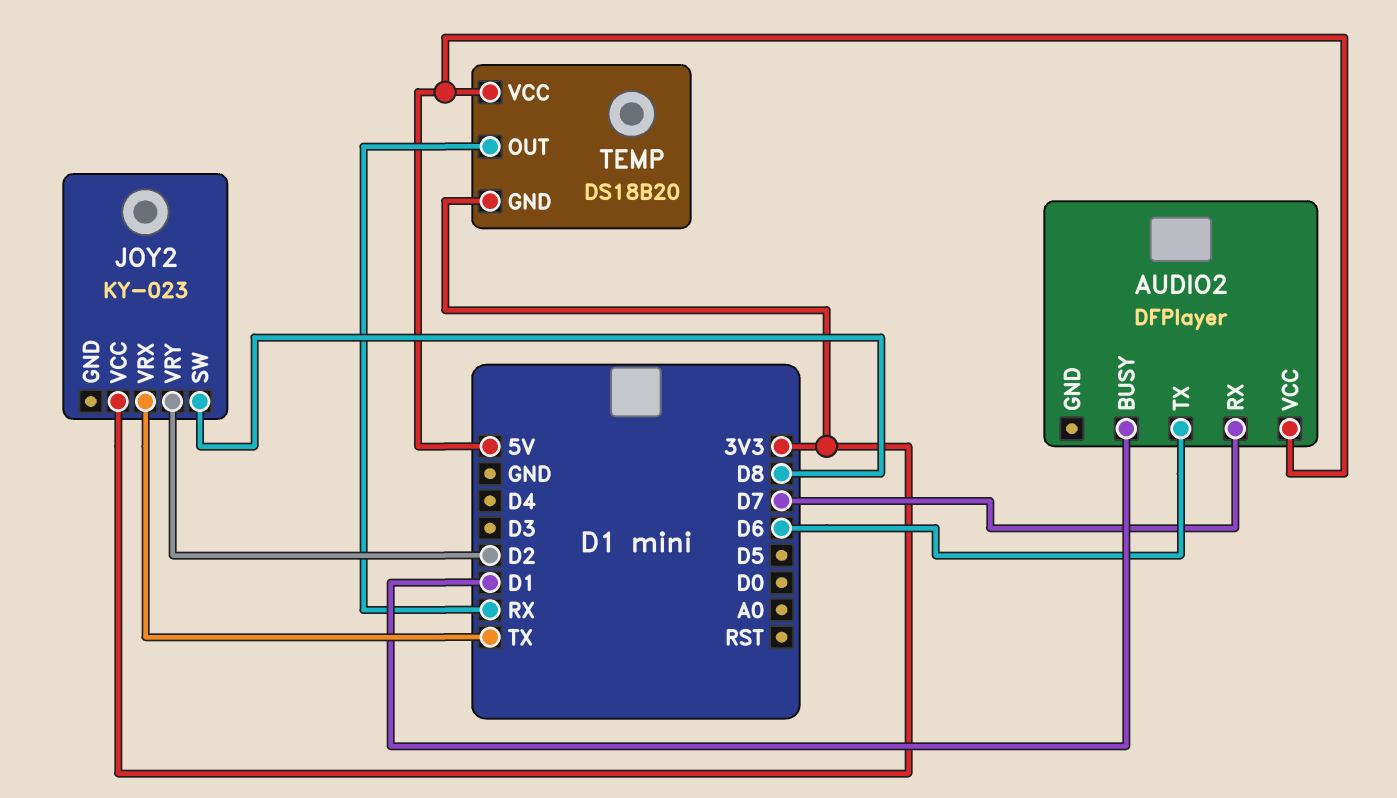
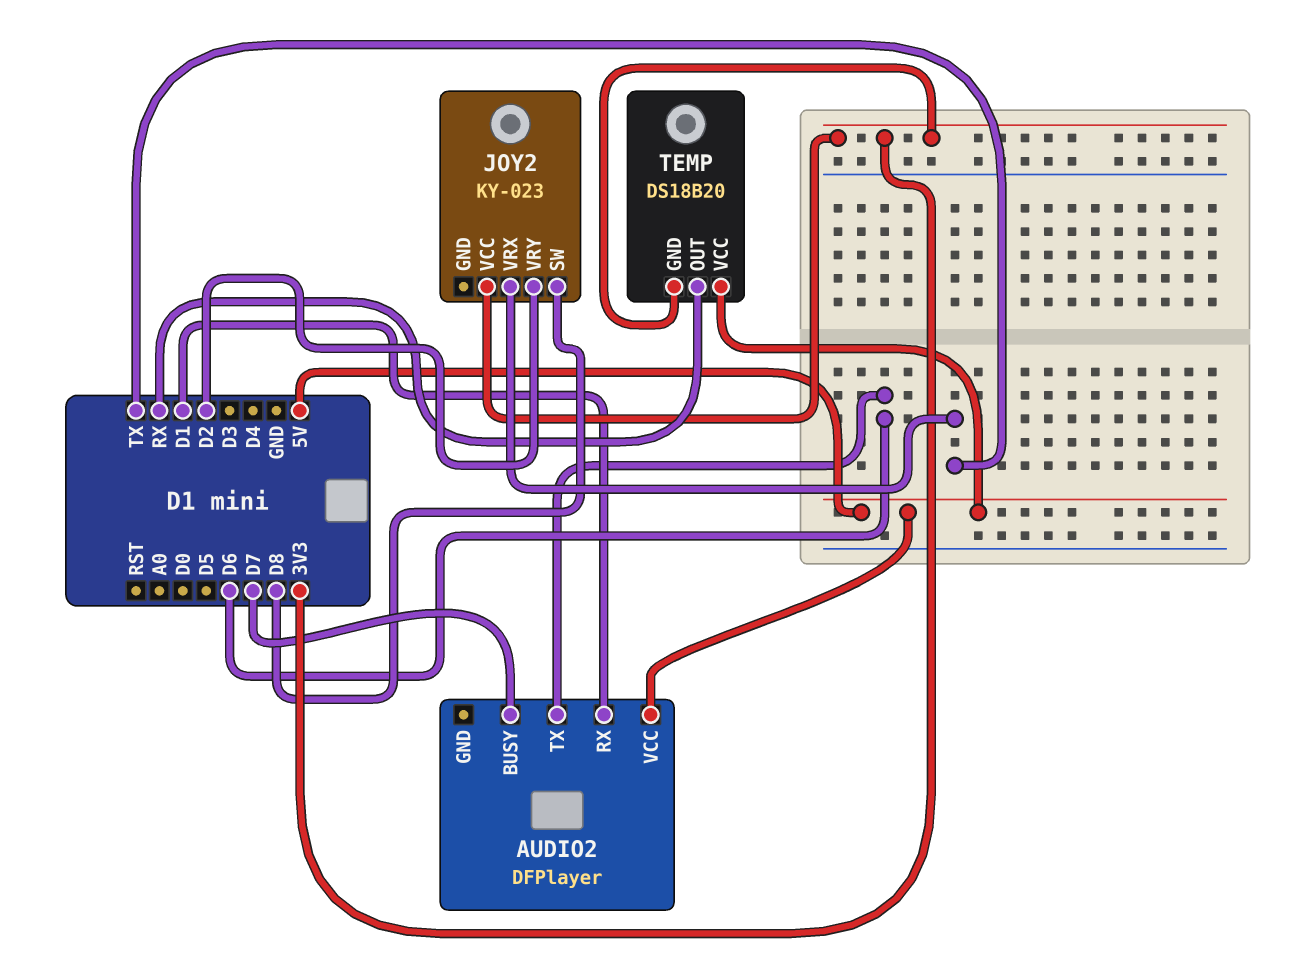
AUDIO2 pin BUSY: D1 -> D7
AUDIO2 pin RX: D7 -> D1

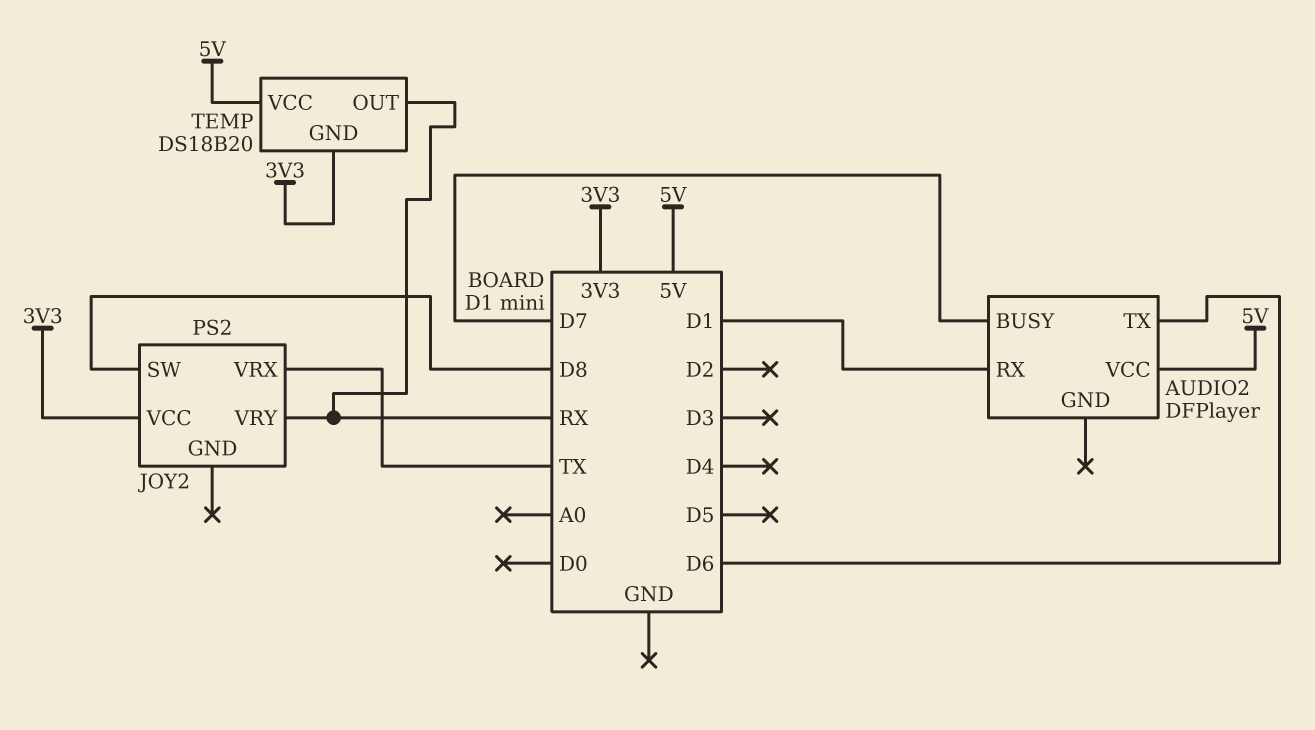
JOY2: KY-023 -> PS2
JOY2 pin VRY: D2 -> RX

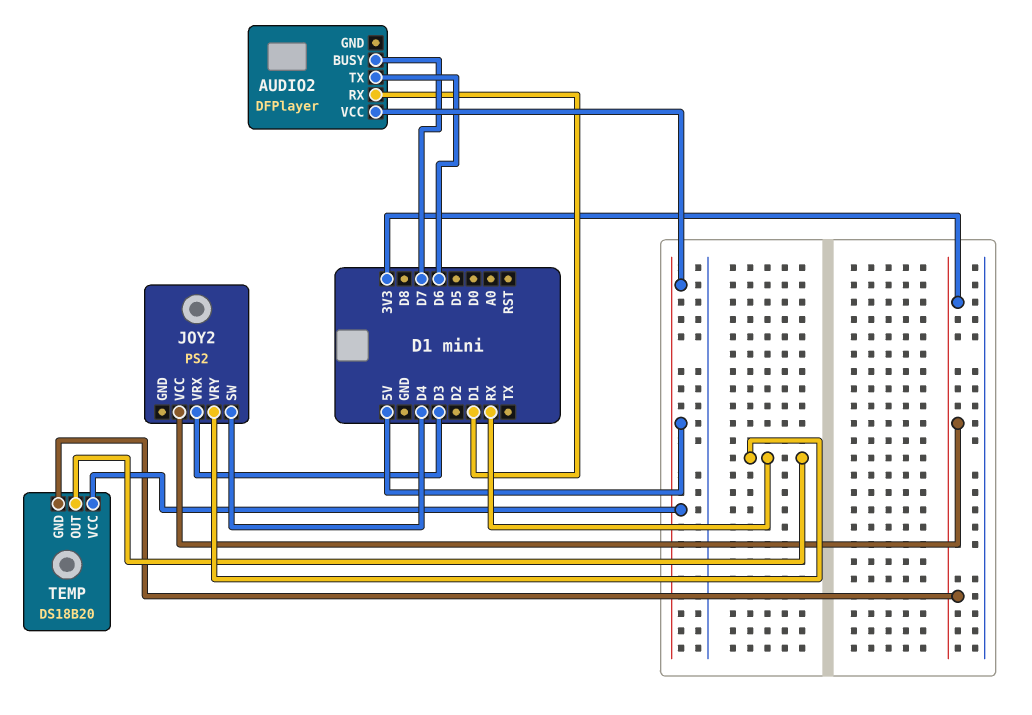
JOY2 pin SW: D8 -> D4
JOY2 pin VRX: TX -> D3

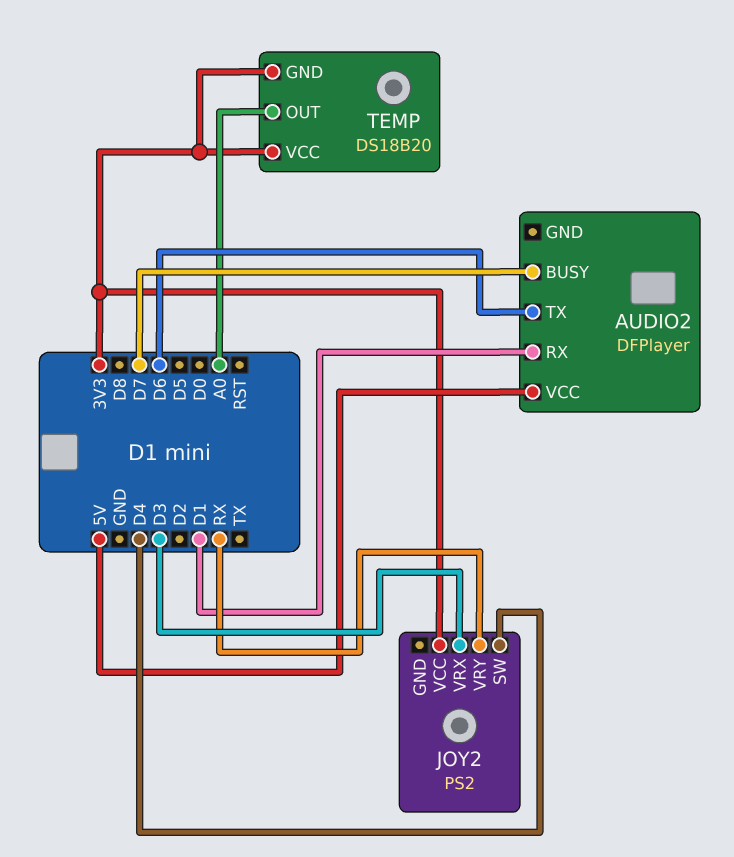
TEMP pin OUT: RX -> A0
TEMP pin VCC: 5V -> 3V3

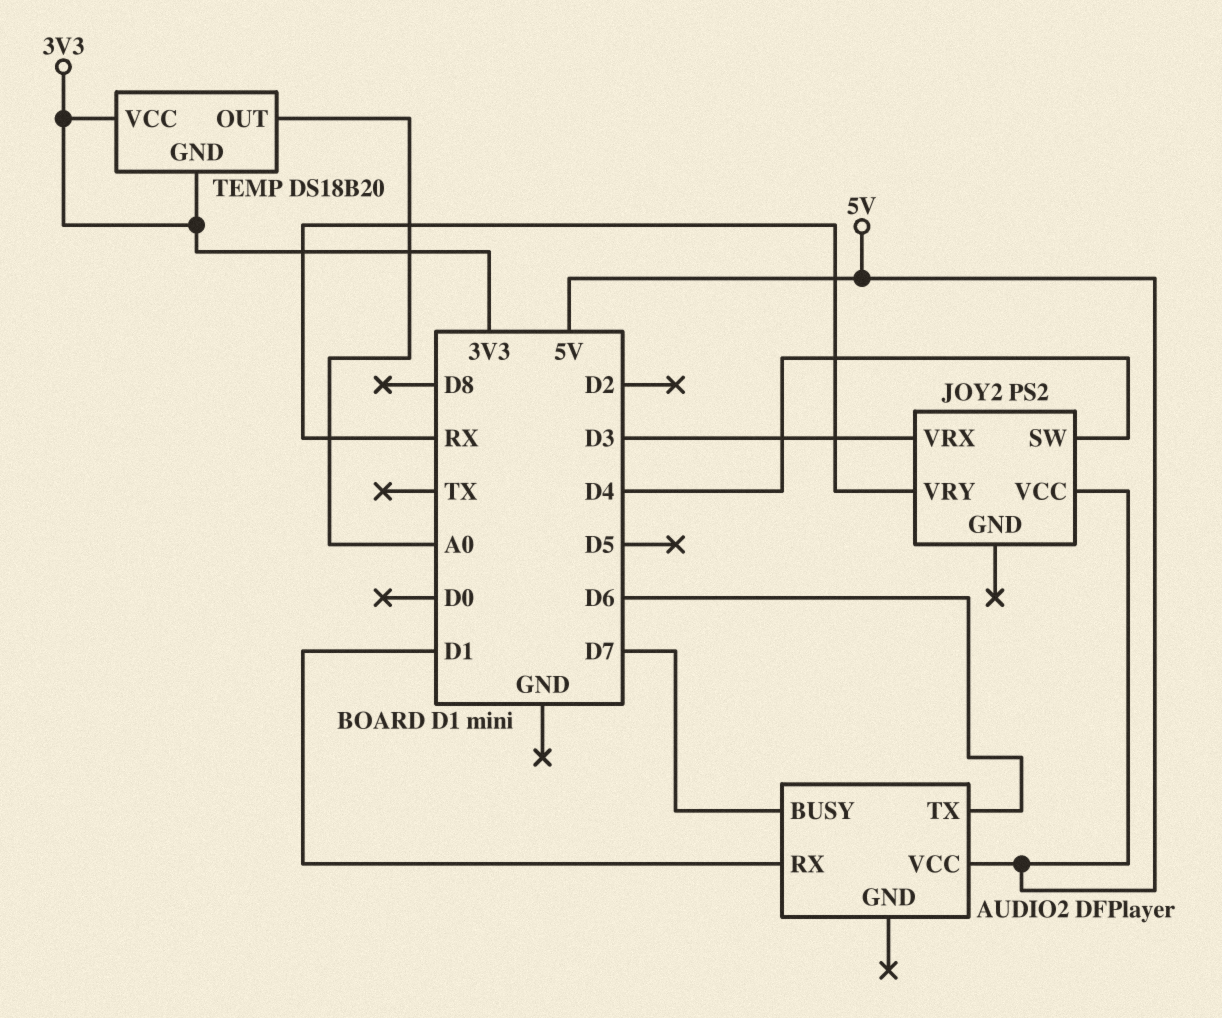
JOY2 pin VCC: 3V3 -> 5V

